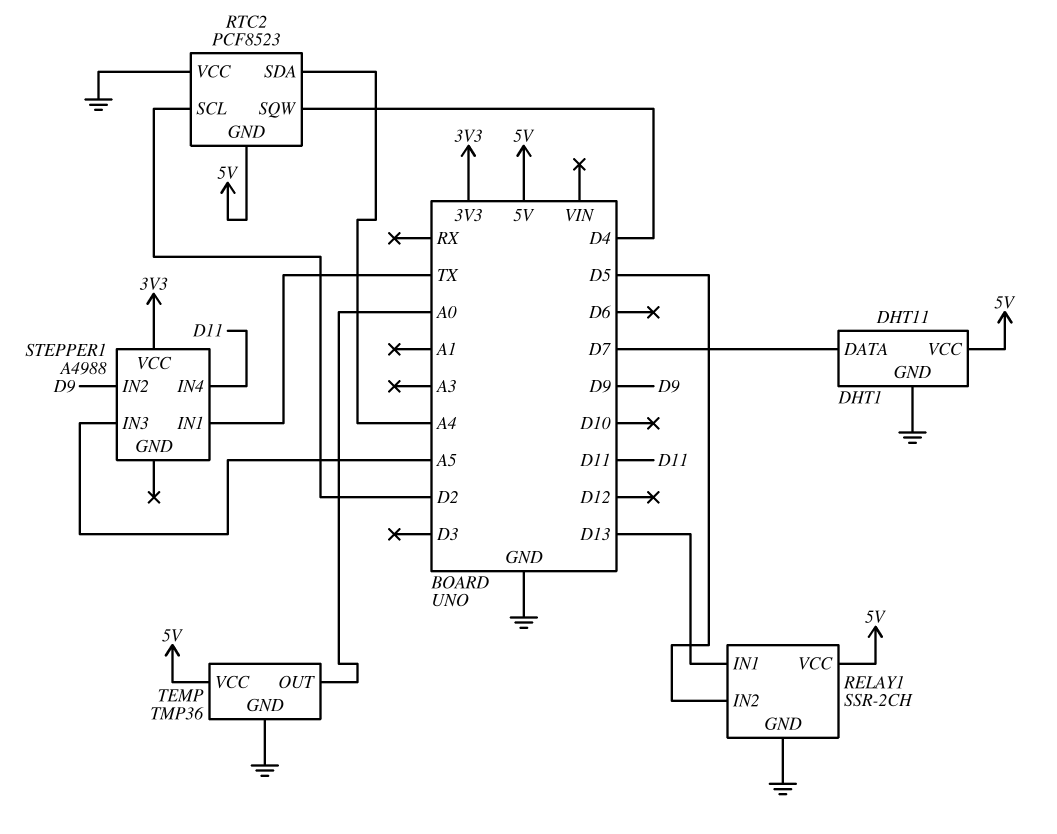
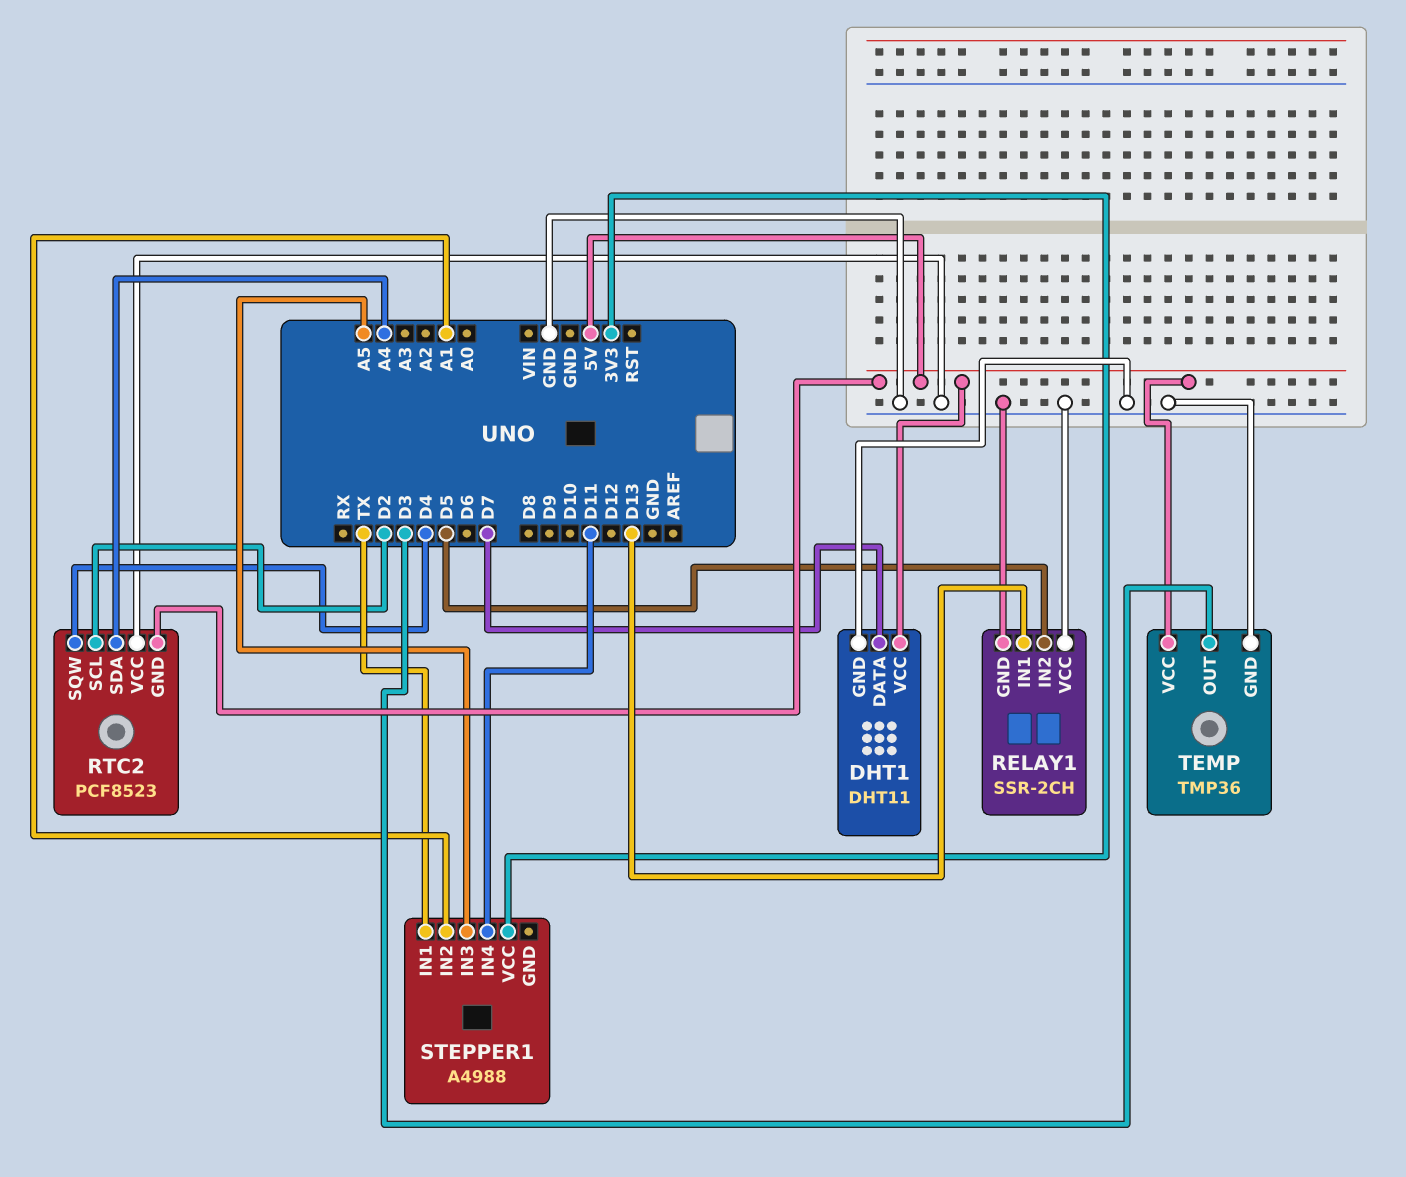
RELAY1 pin VCC: 5V -> GND
STEPPER1 pin IN2: D9 -> A1
TEMP pin OUT: A0 -> D3

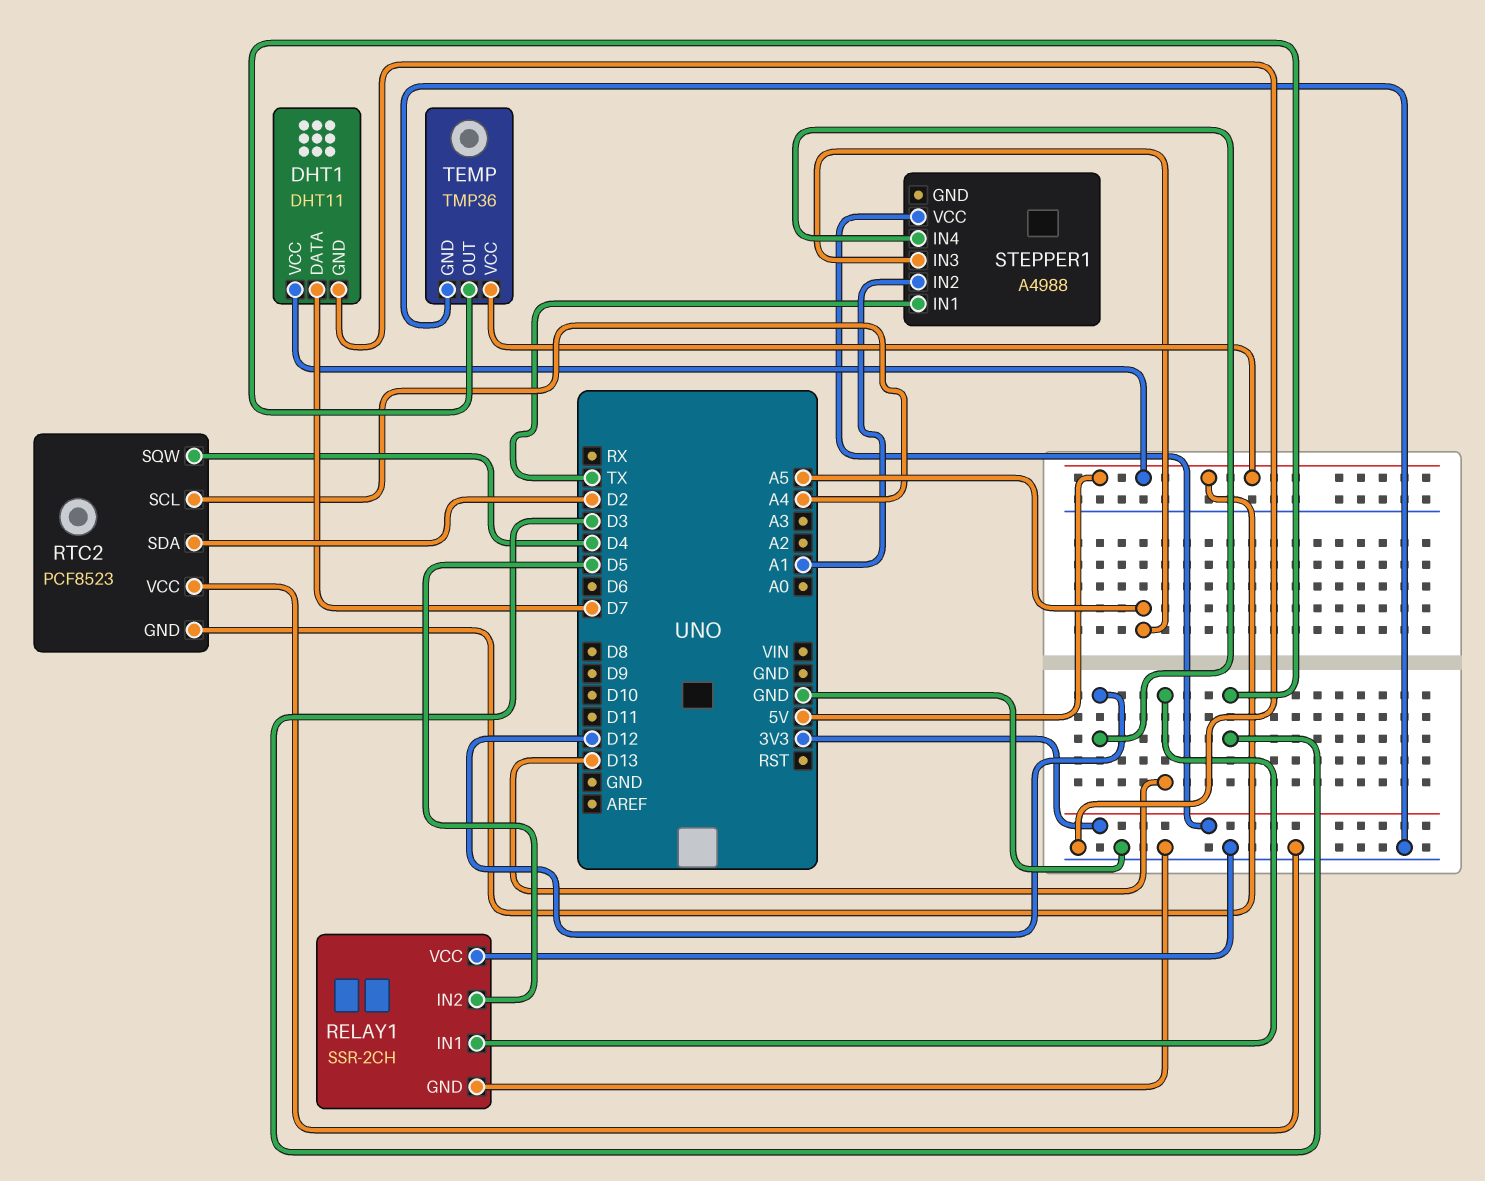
RTC2 pin SCL: D2 -> A4
RTC2 pin SDA: A4 -> D2
STEPPER1 pin IN4: D11 -> D12

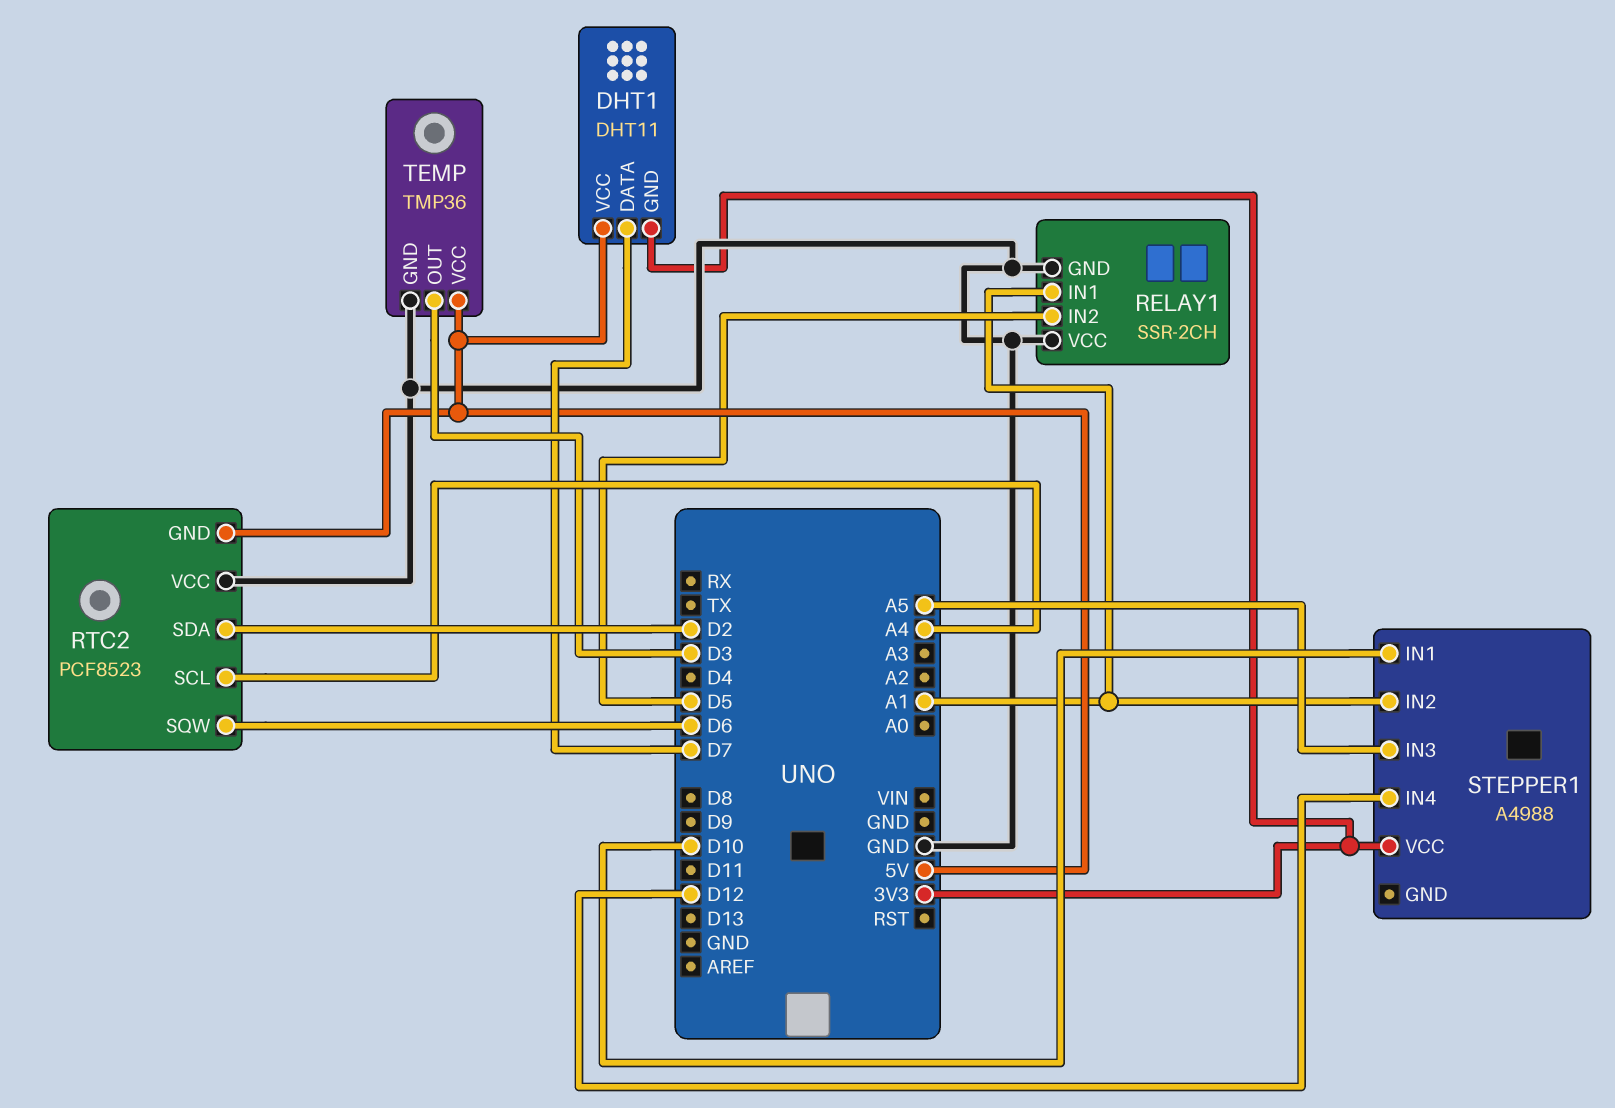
DHT1 pin GND: GND -> 3V3
RELAY1 pin IN1: D13 -> A1
RTC2 pin SQW: D4 -> D6
STEPPER1 pin IN1: TX -> D10

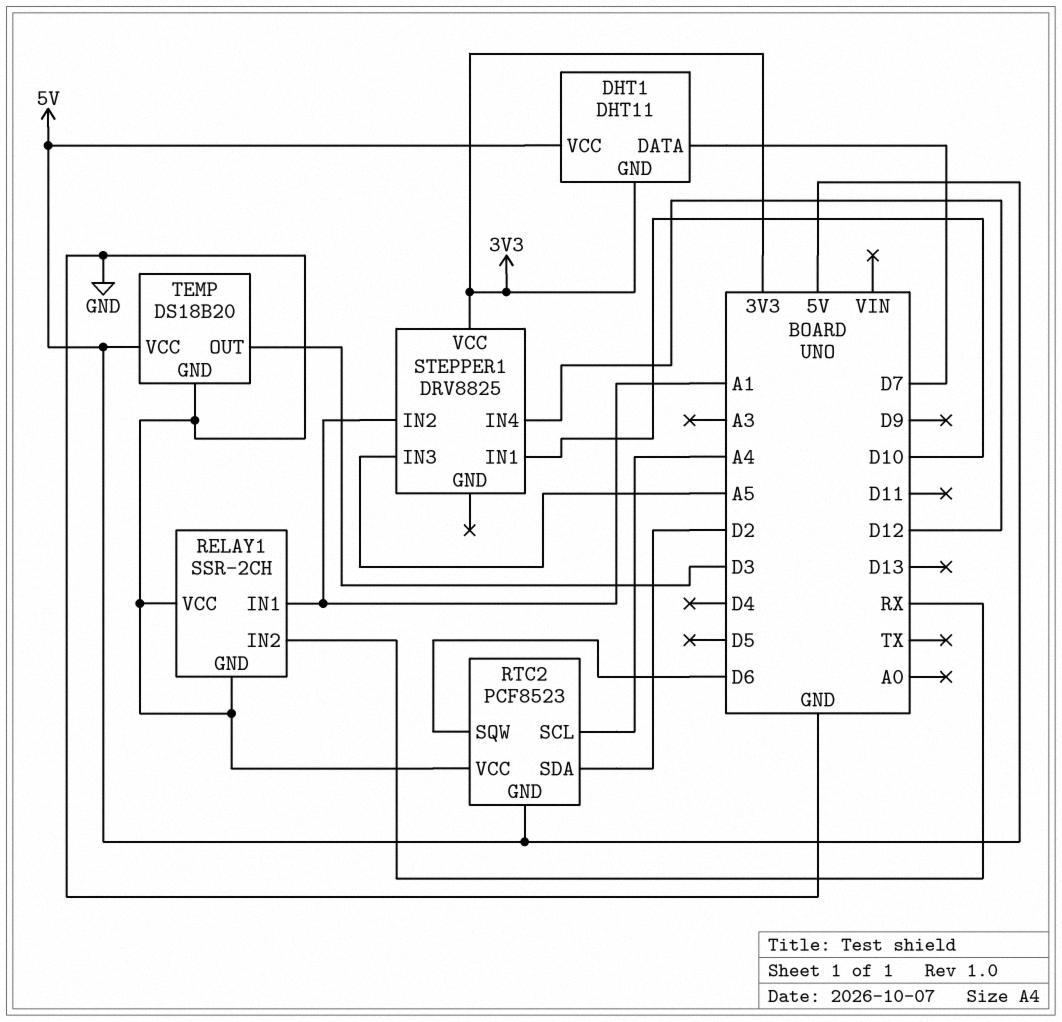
RELAY1 pin IN2: D5 -> RX
STEPPER1: A4988 -> DRV8825
TEMP: TMP36 -> DS18B20

